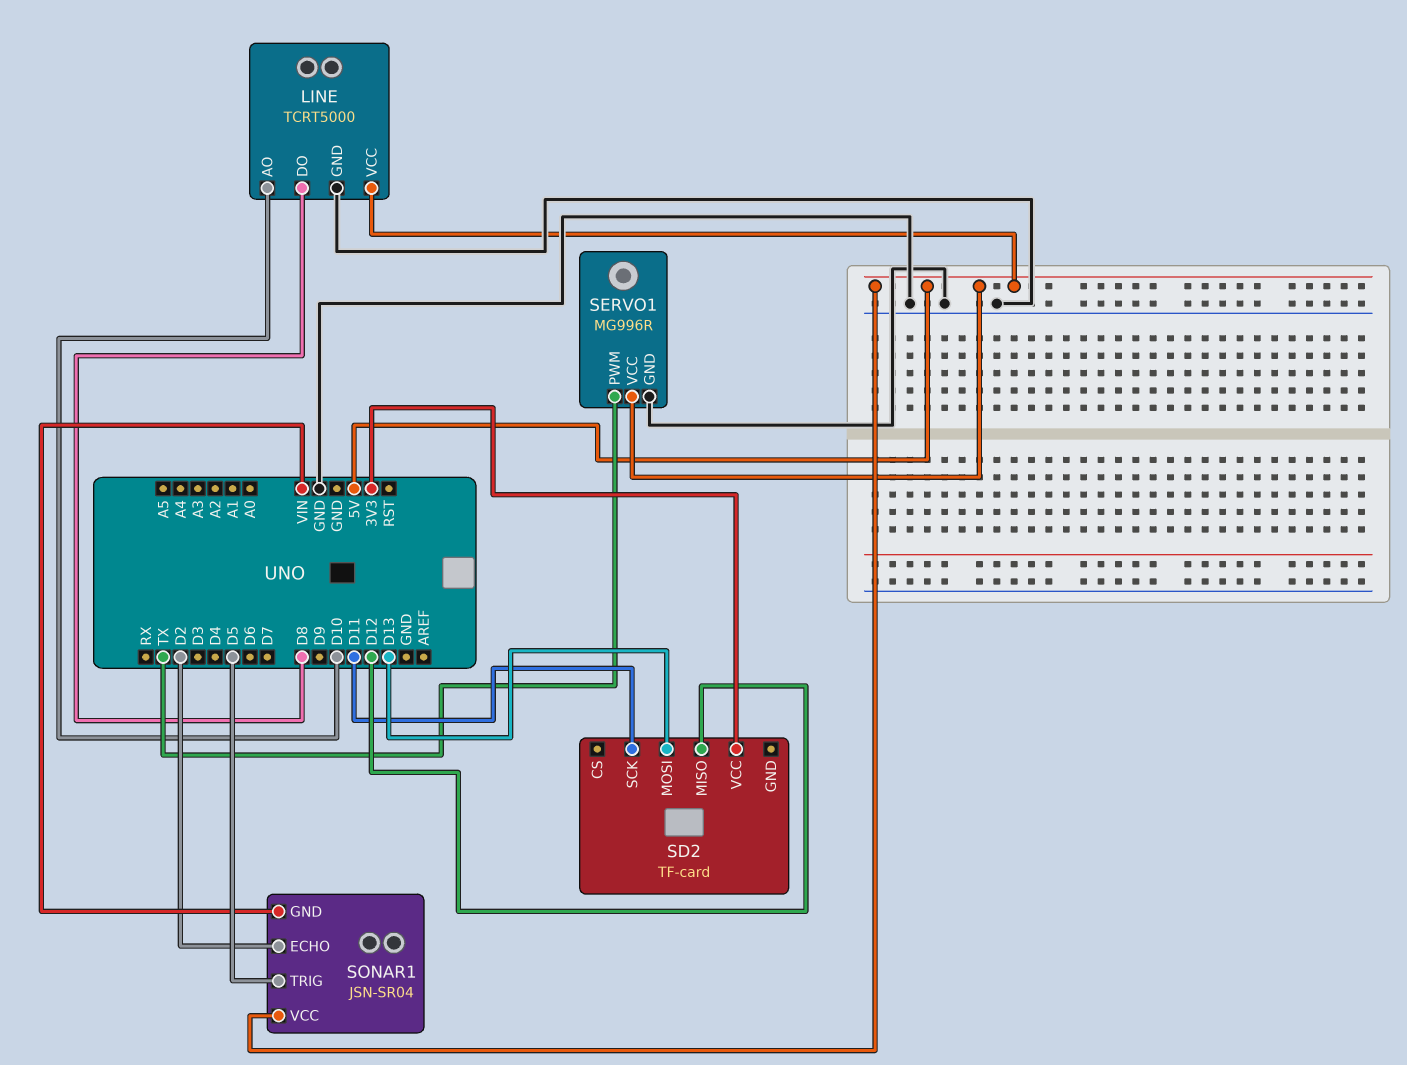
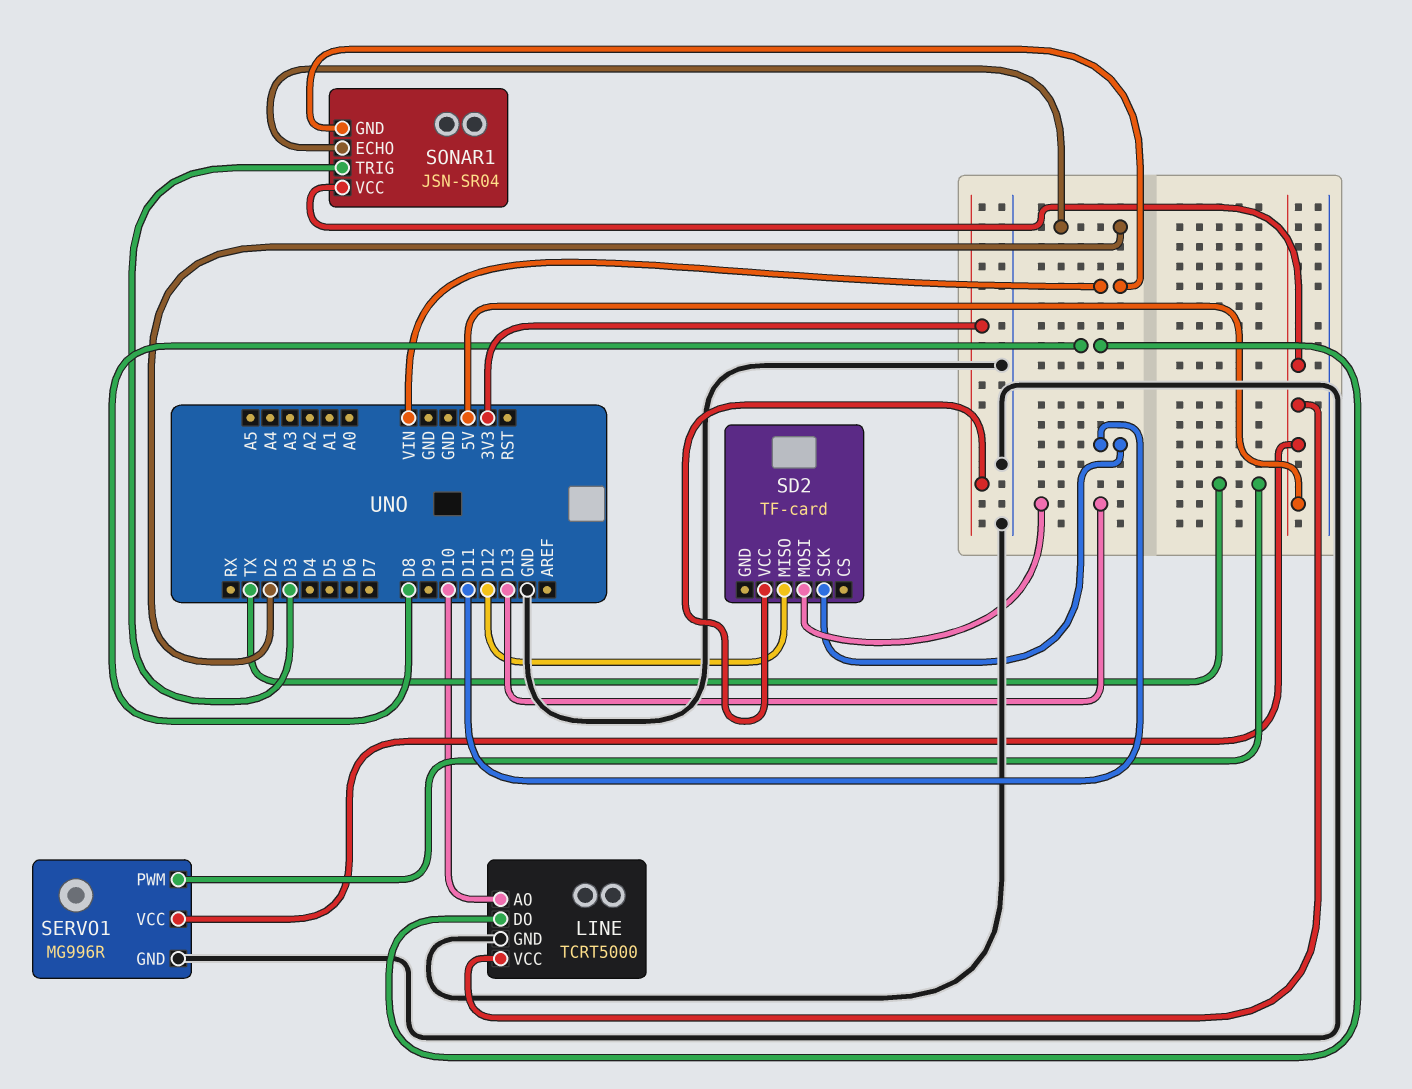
SONAR1 pin TRIG: D5 -> D3

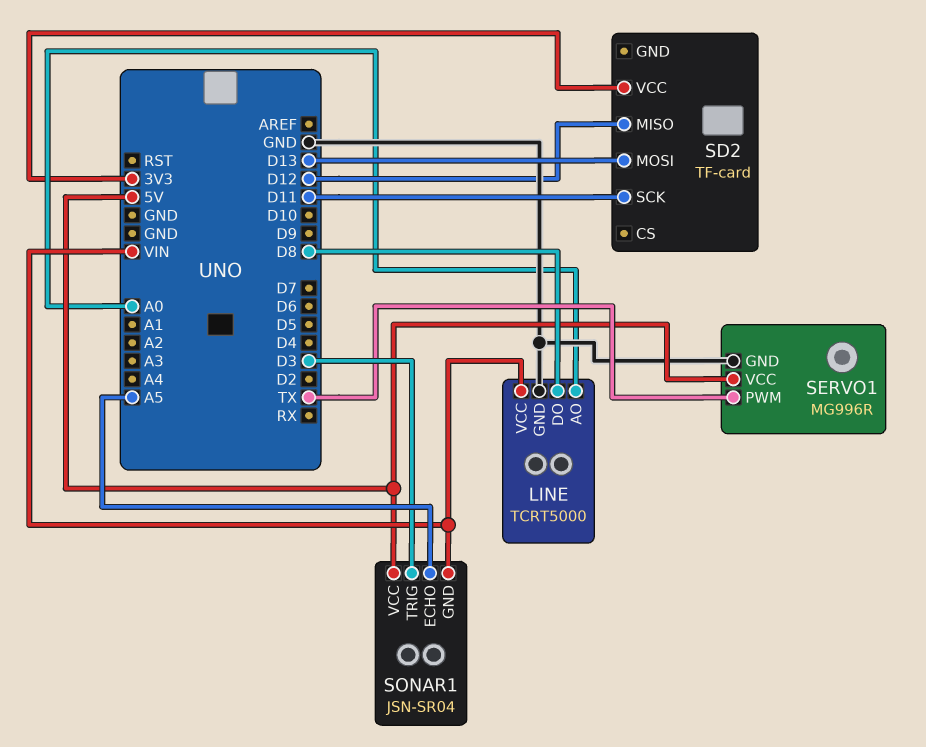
LINE pin AO: D10 -> A0
LINE pin VCC: 5V -> VIN
SONAR1 pin ECHO: D2 -> A5

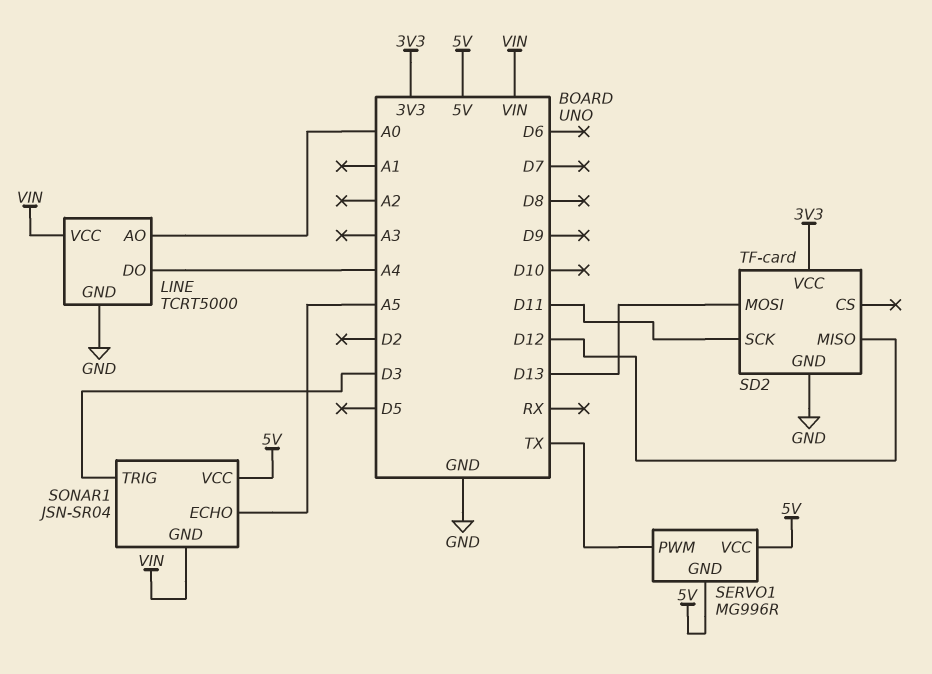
LINE pin DO: D8 -> A4
SD2 pin GND: none -> GND
SERVO1 pin GND: GND -> 5V

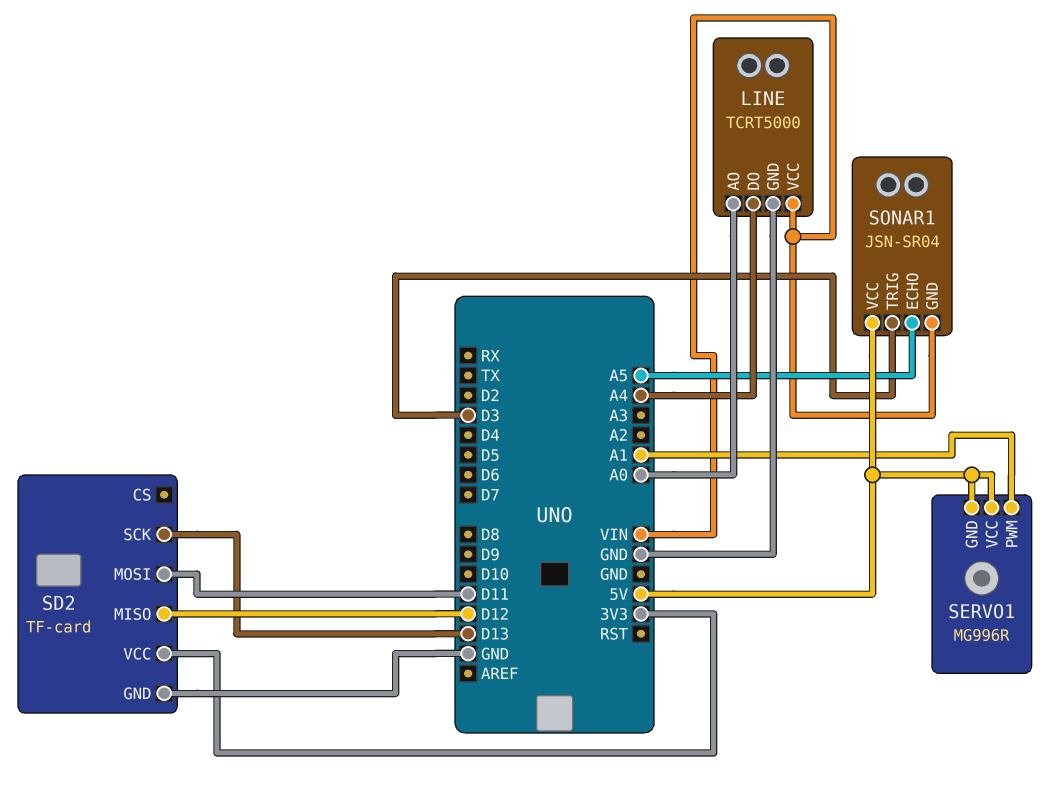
SD2 pin MOSI: D13 -> D11
SD2 pin SCK: D11 -> D13
SERVO1 pin PWM: TX -> A1

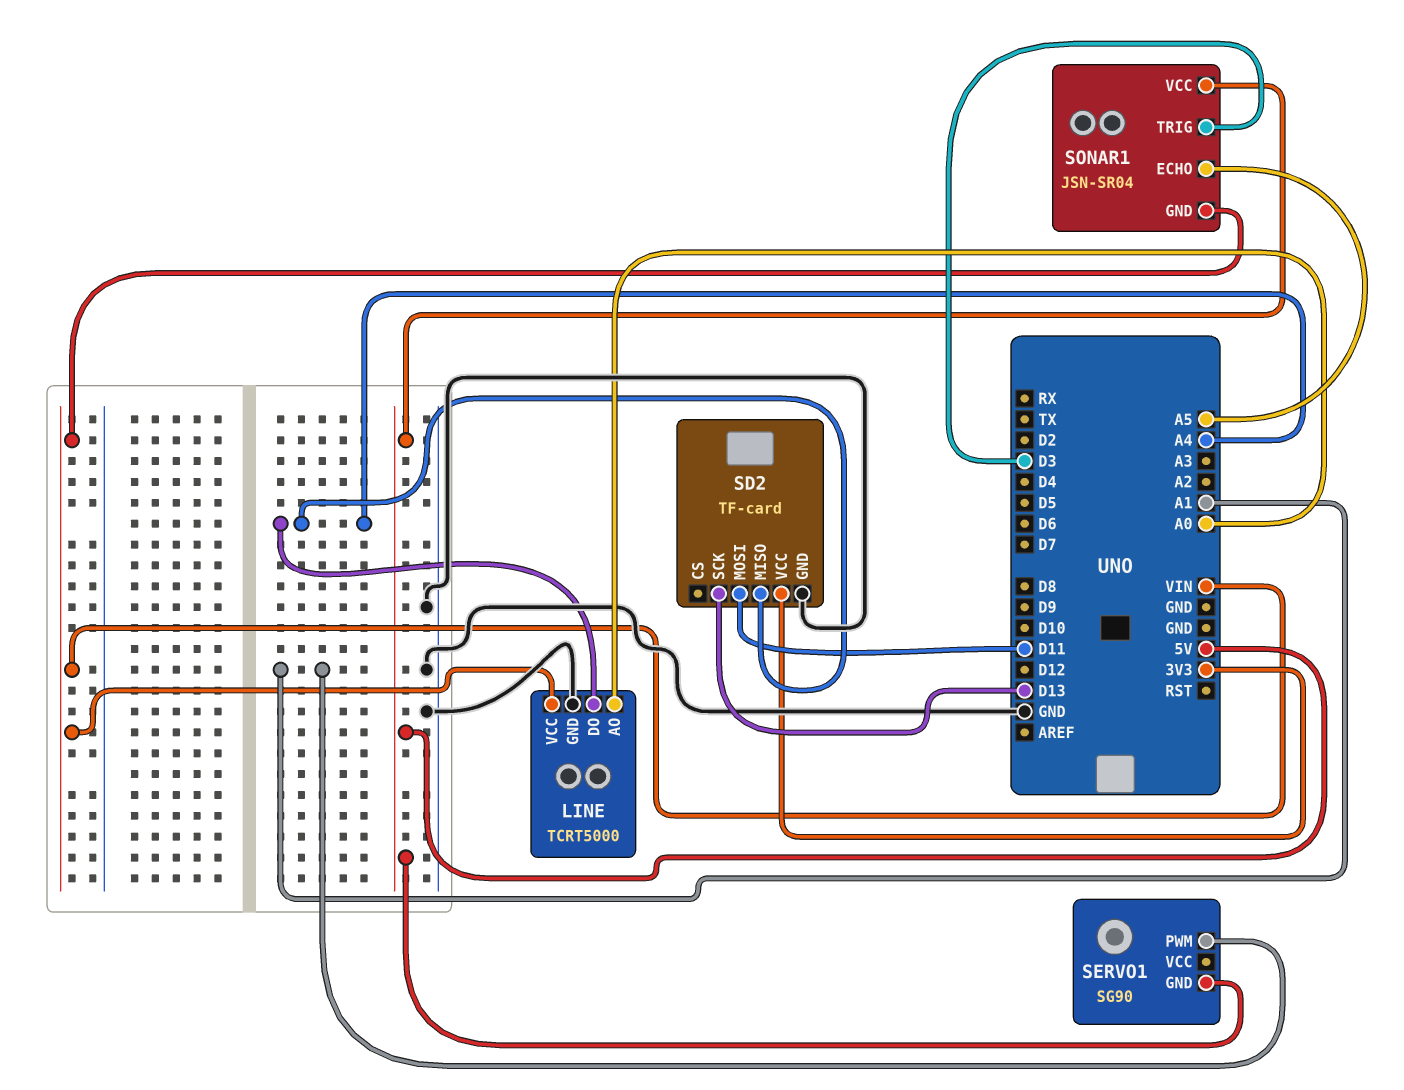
SD2 pin MISO: D12 -> A4
SERVO1: MG996R -> SG90
SERVO1 pin VCC: 5V -> none

